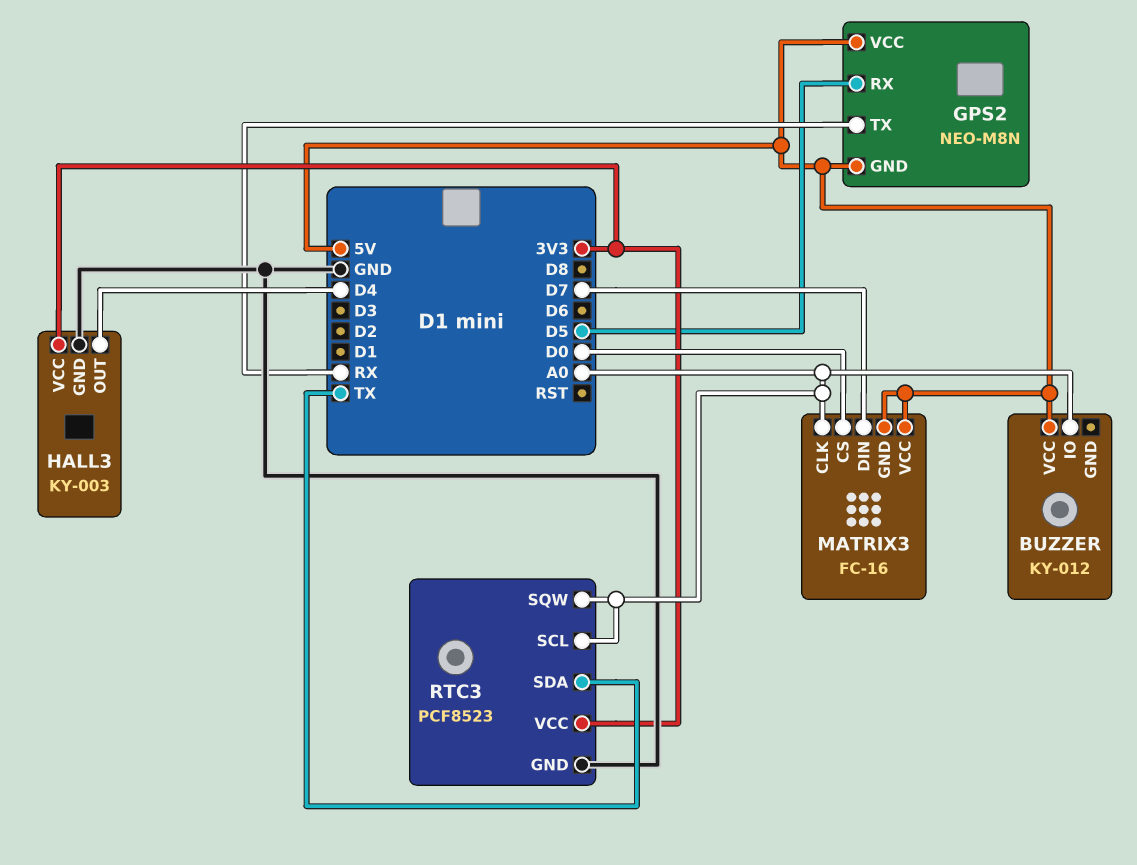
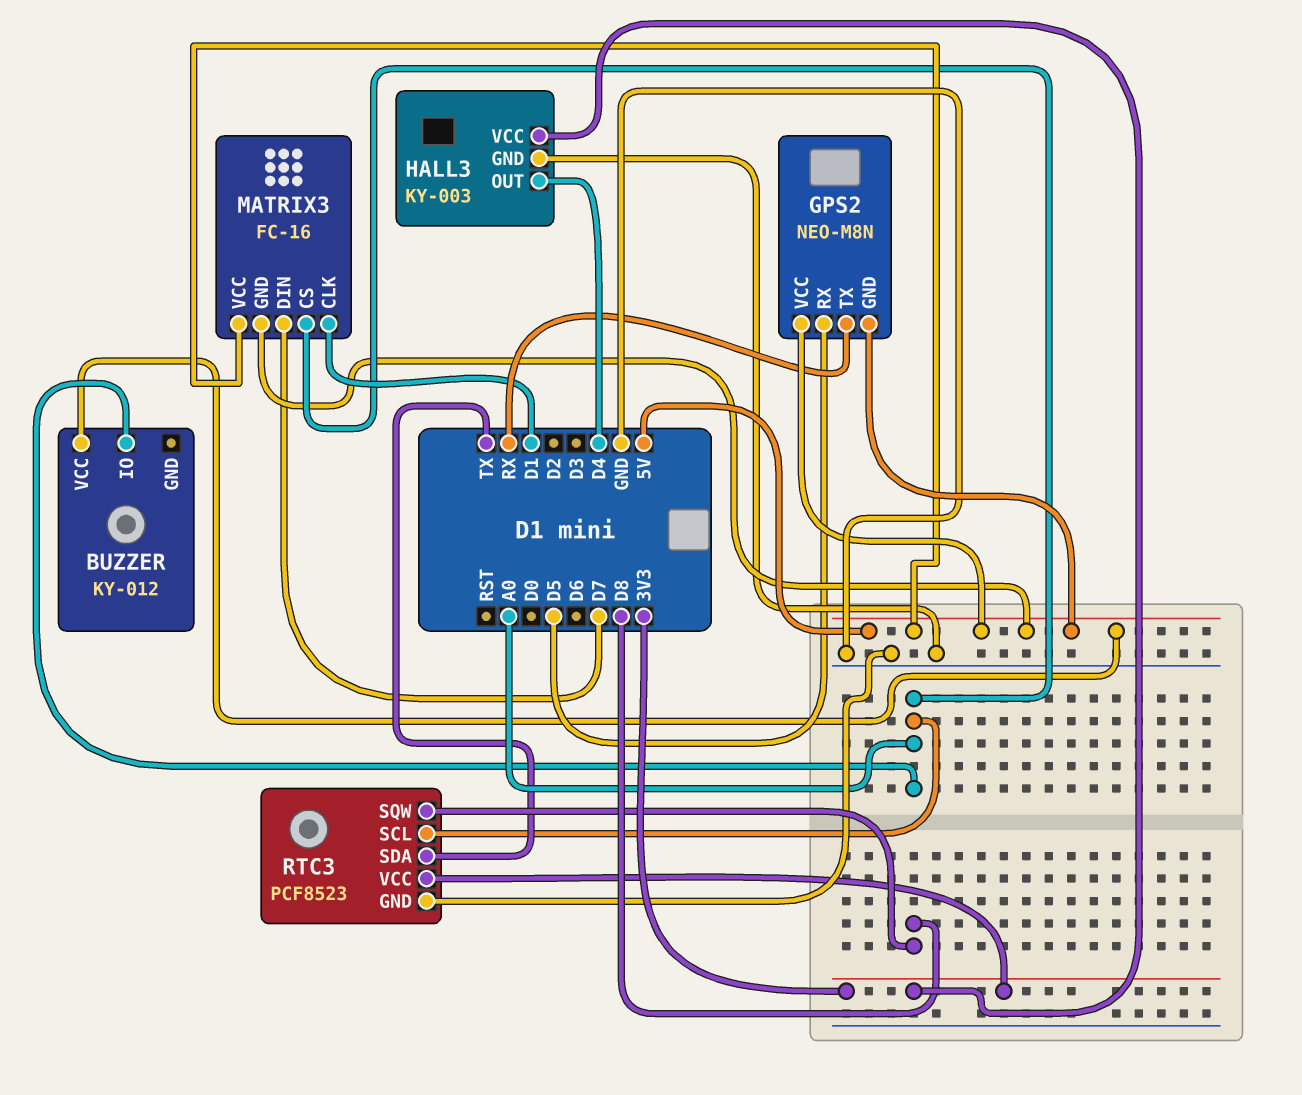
MATRIX3 pin CLK: A0 -> D1
MATRIX3 pin CS: D0 -> A0
RTC3 pin SQW: A0 -> D8

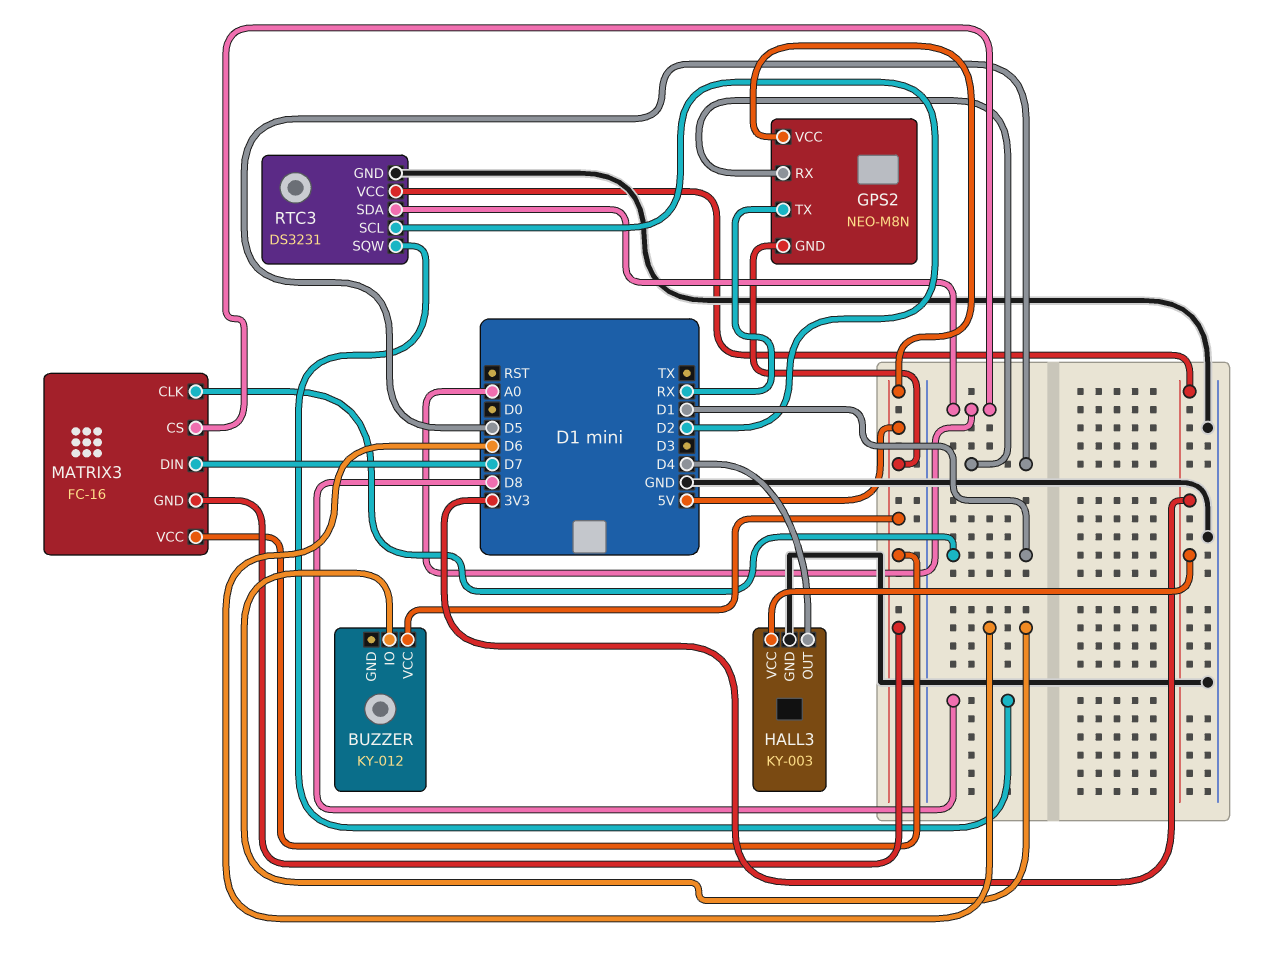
BUZZER pin IO: A0 -> D6
RTC3: PCF8523 -> DS3231
RTC3 pin SCL: A0 -> D2
RTC3 pin SDA: TX -> A0

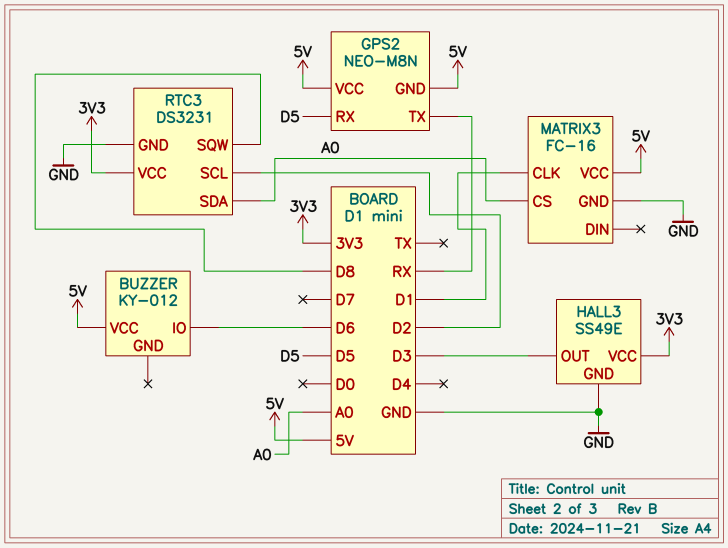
HALL3: KY-003 -> SS49E
HALL3 pin OUT: D4 -> D3
MATRIX3 pin DIN: D7 -> none
MATRIX3 pin GND: 5V -> GND

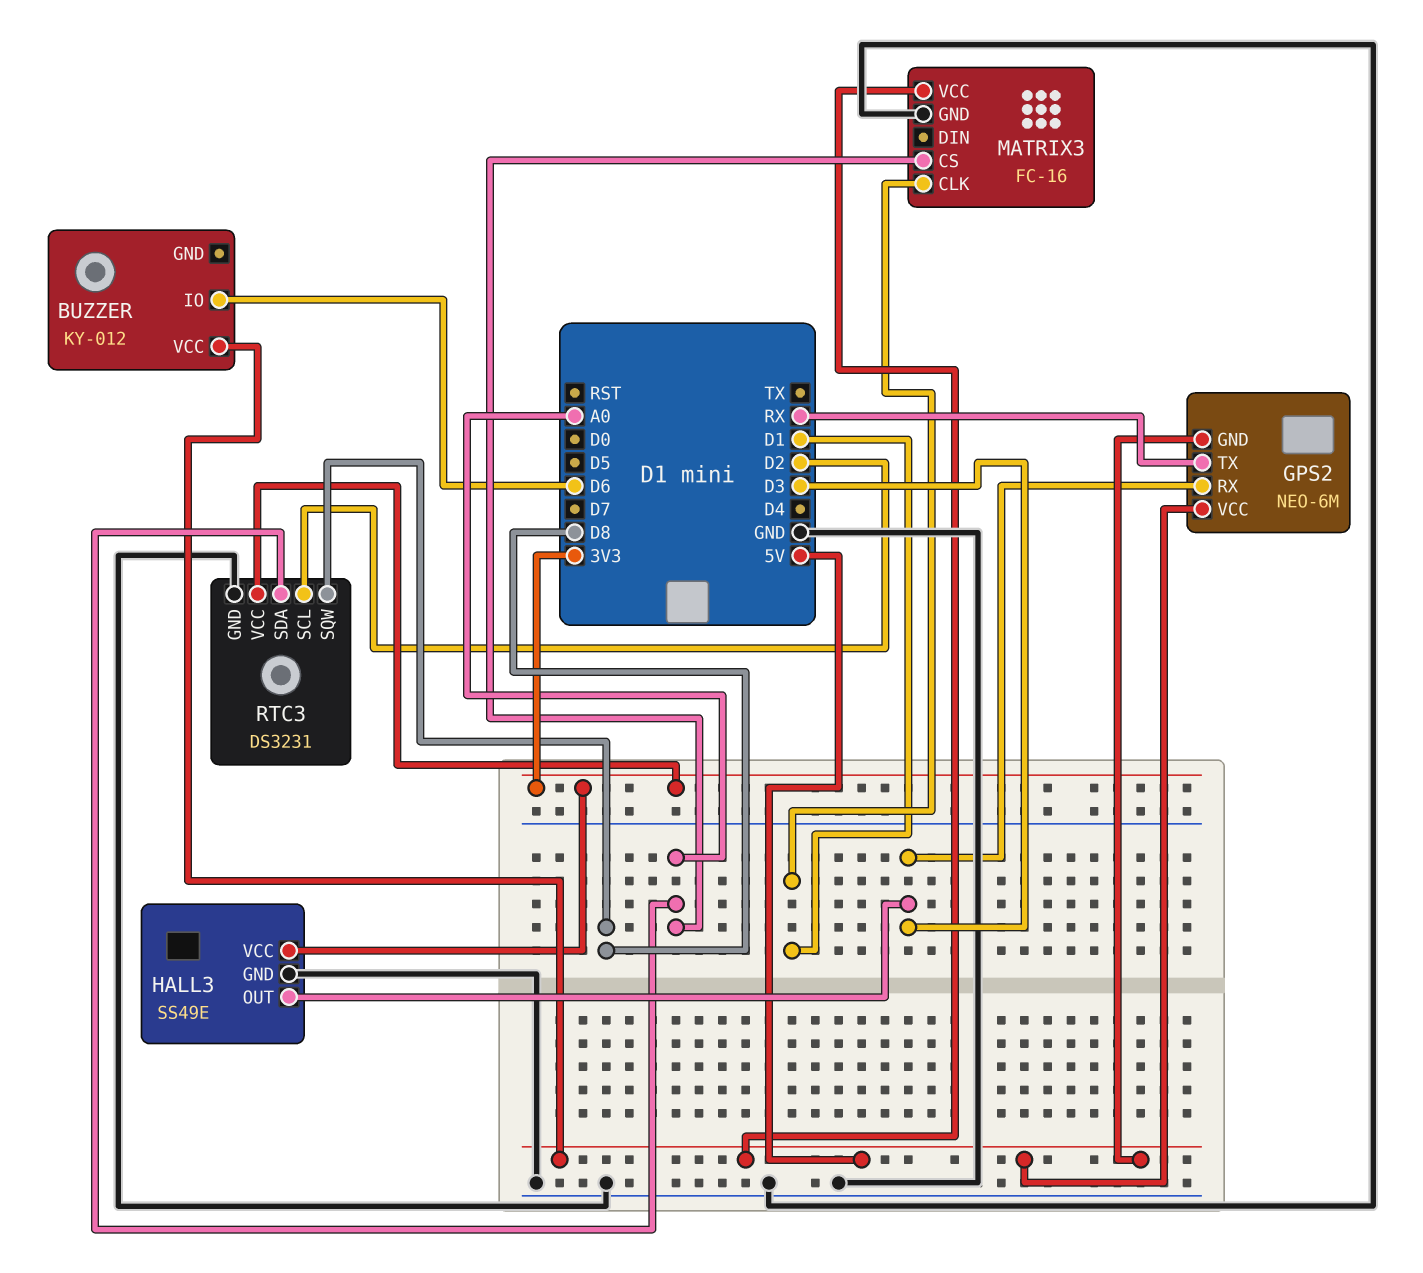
GPS2: NEO-M8N -> NEO-6M
GPS2 pin RX: D5 -> D3

